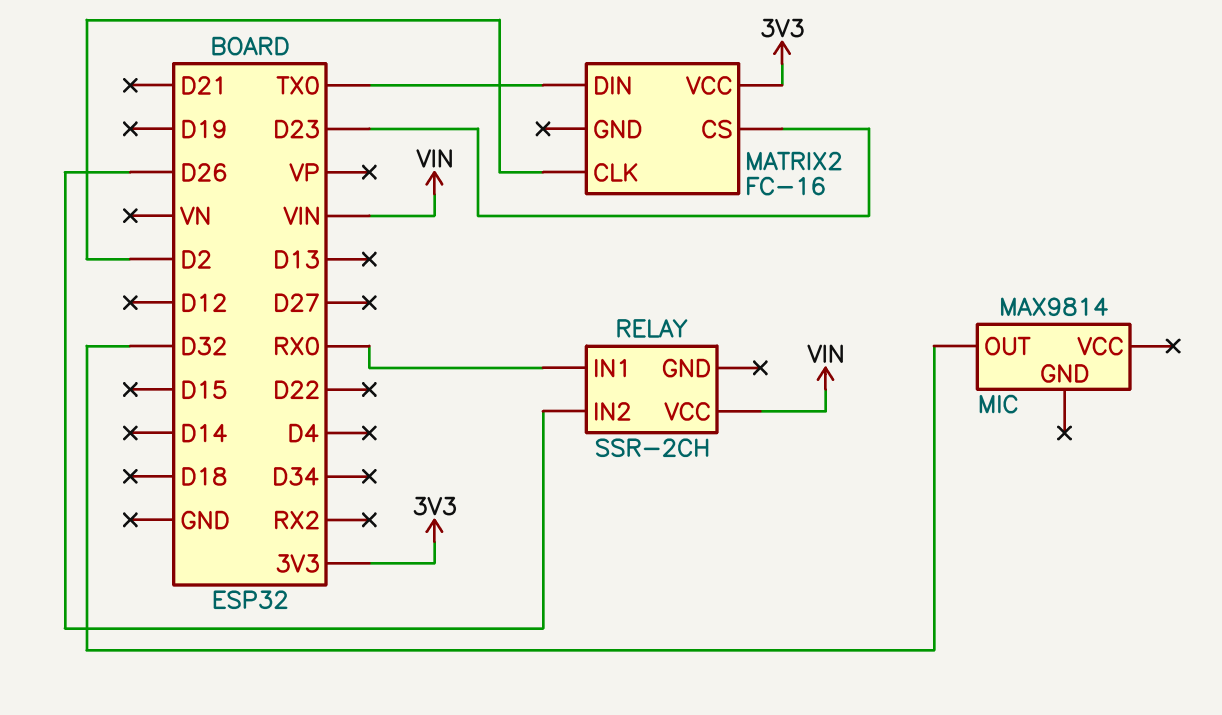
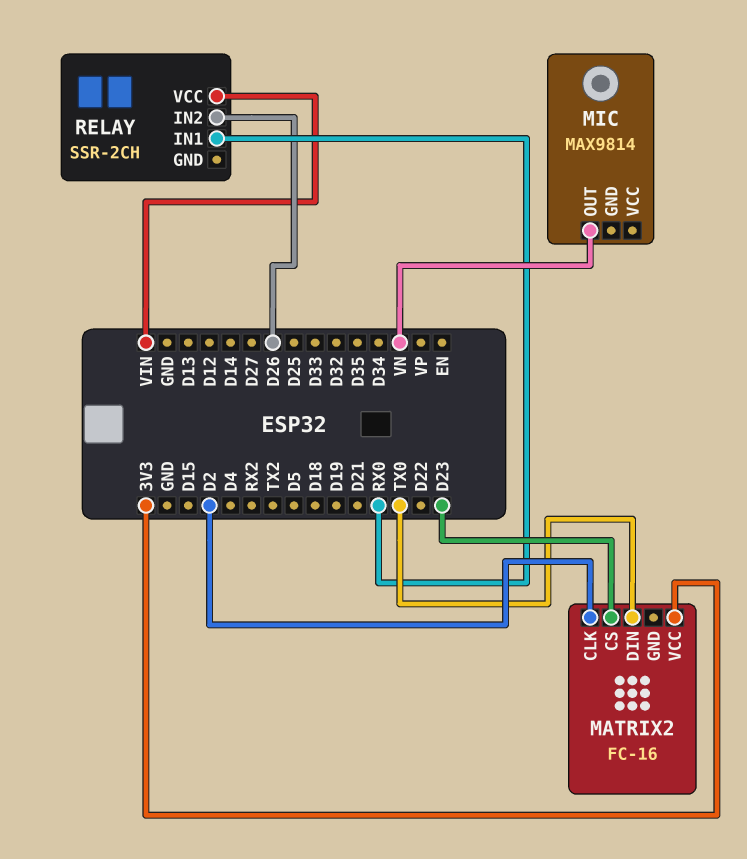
MIC pin OUT: D32 -> VN

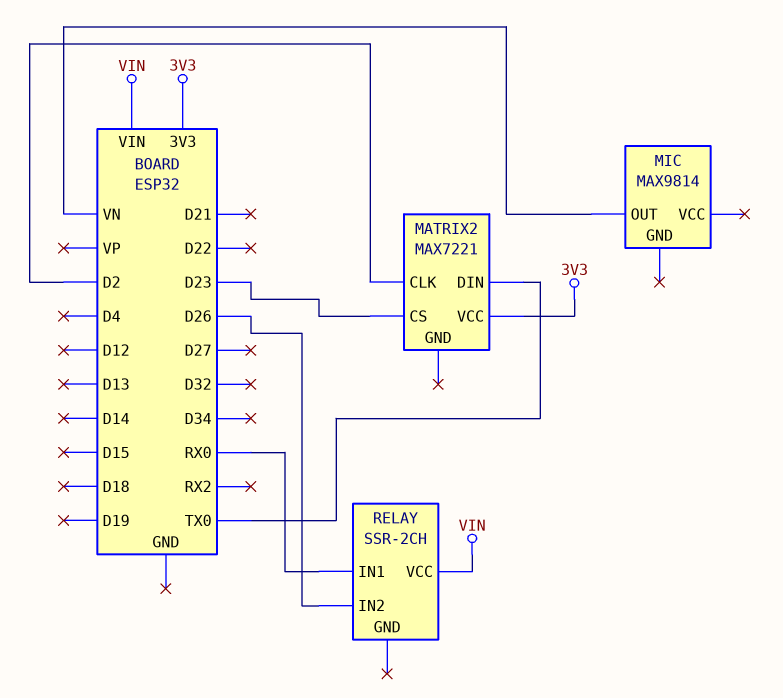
MATRIX2: FC-16 -> MAX7221

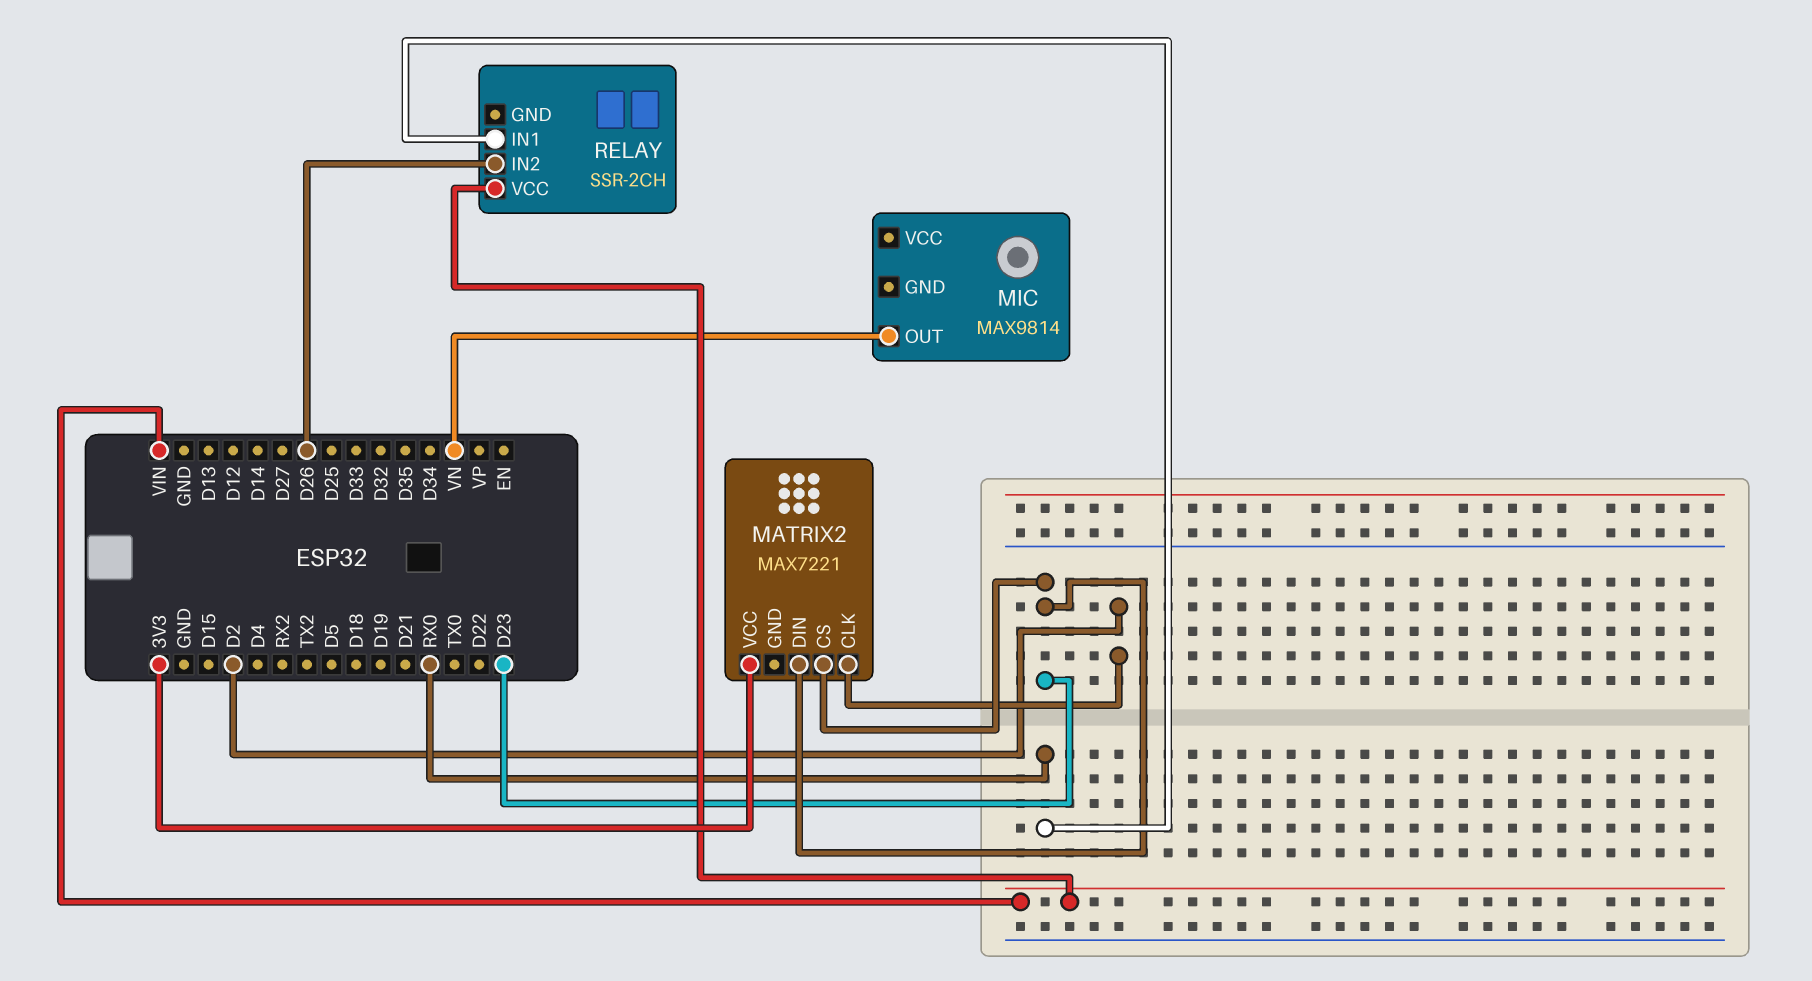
MATRIX2 pin DIN: TX0 -> D23

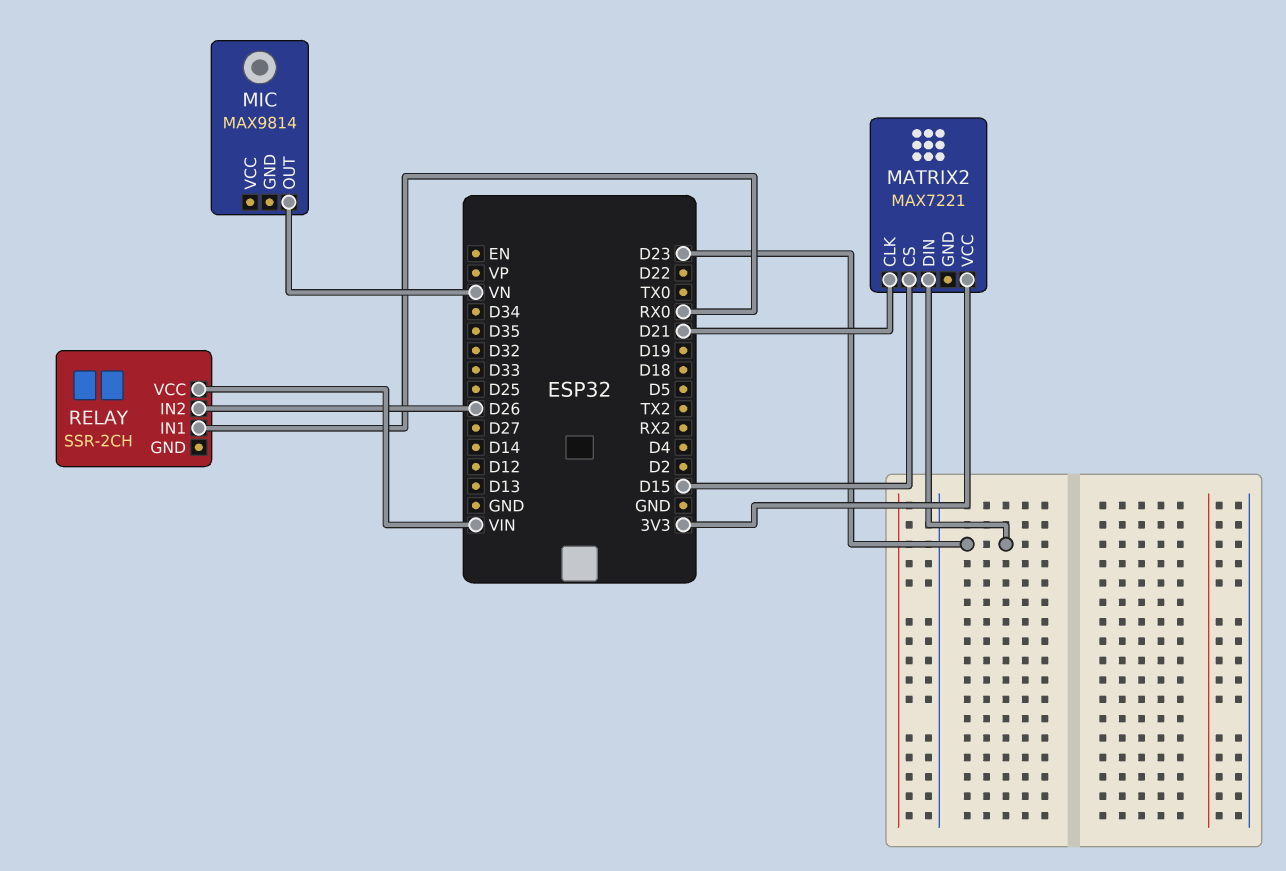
MATRIX2 pin CLK: D2 -> D21
MATRIX2 pin CS: D23 -> D15

